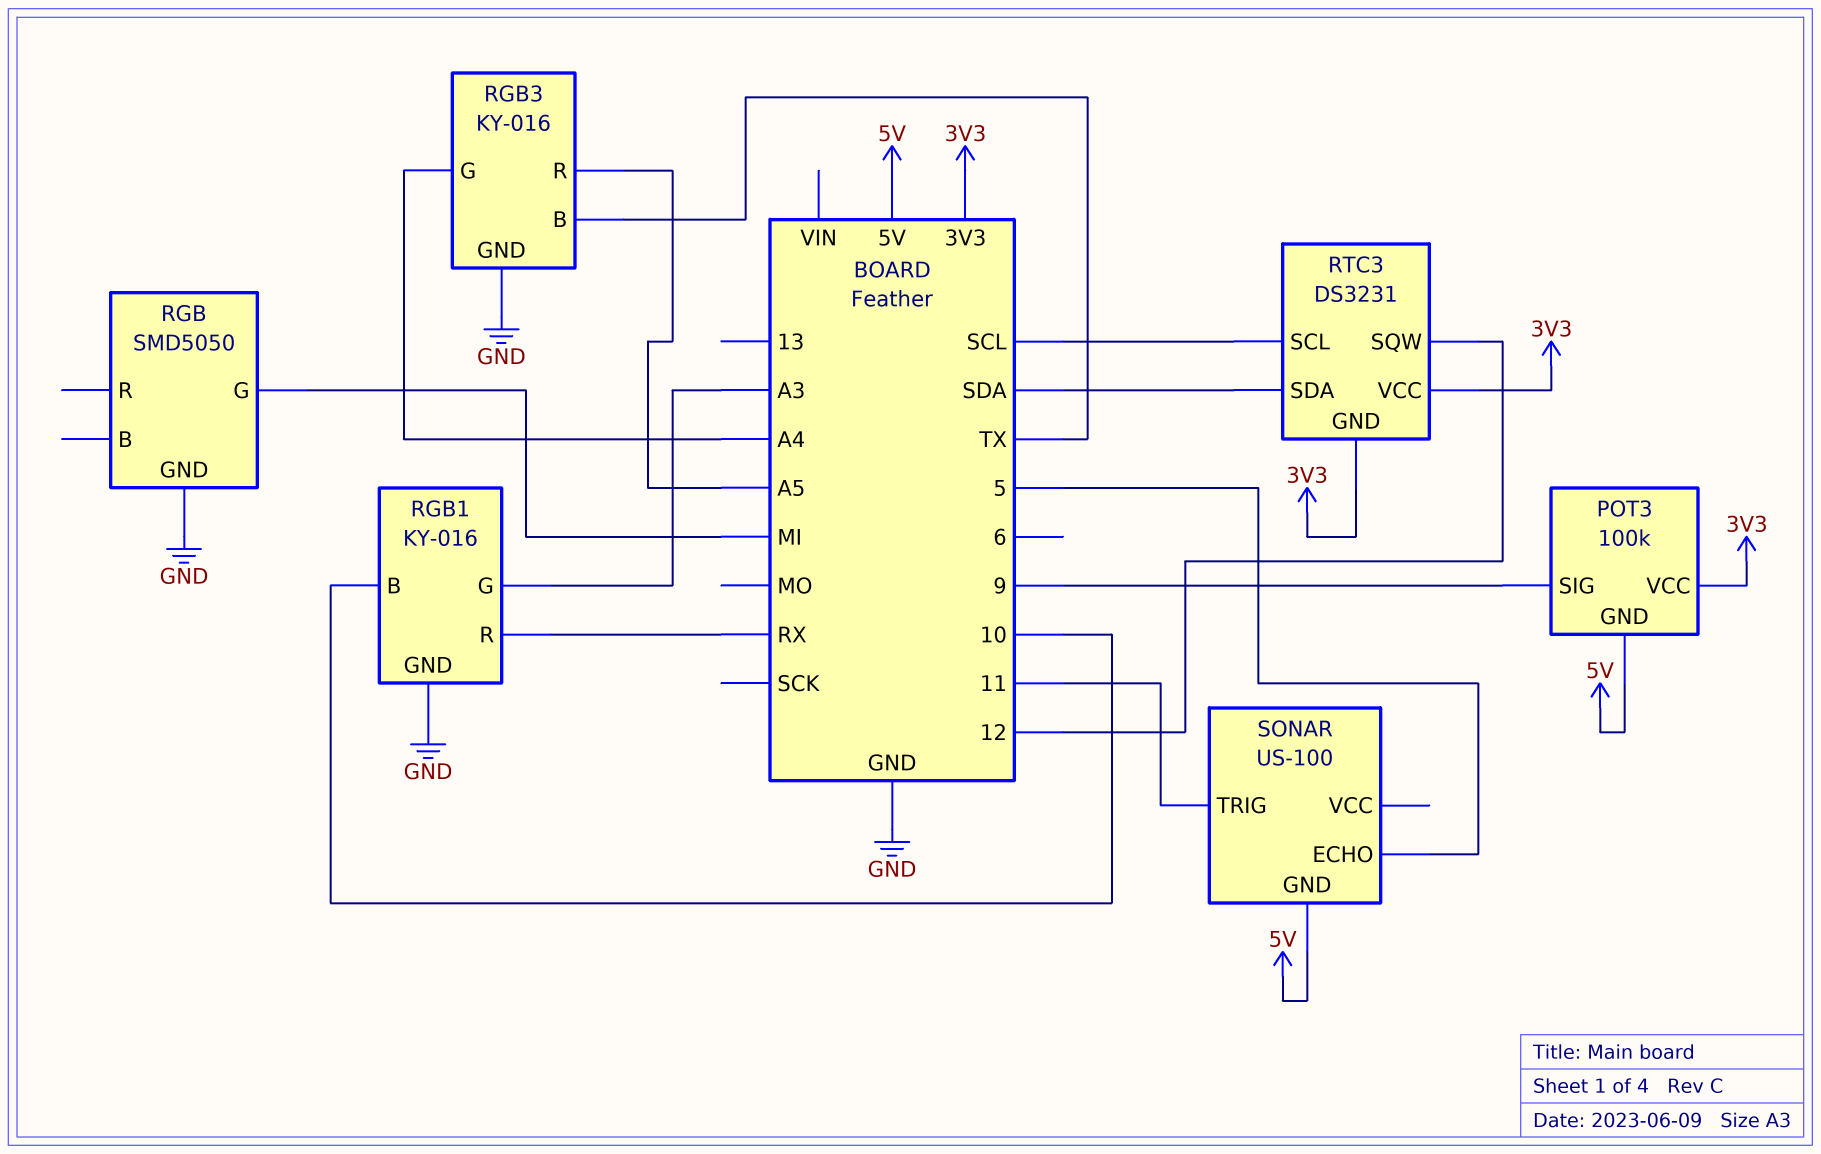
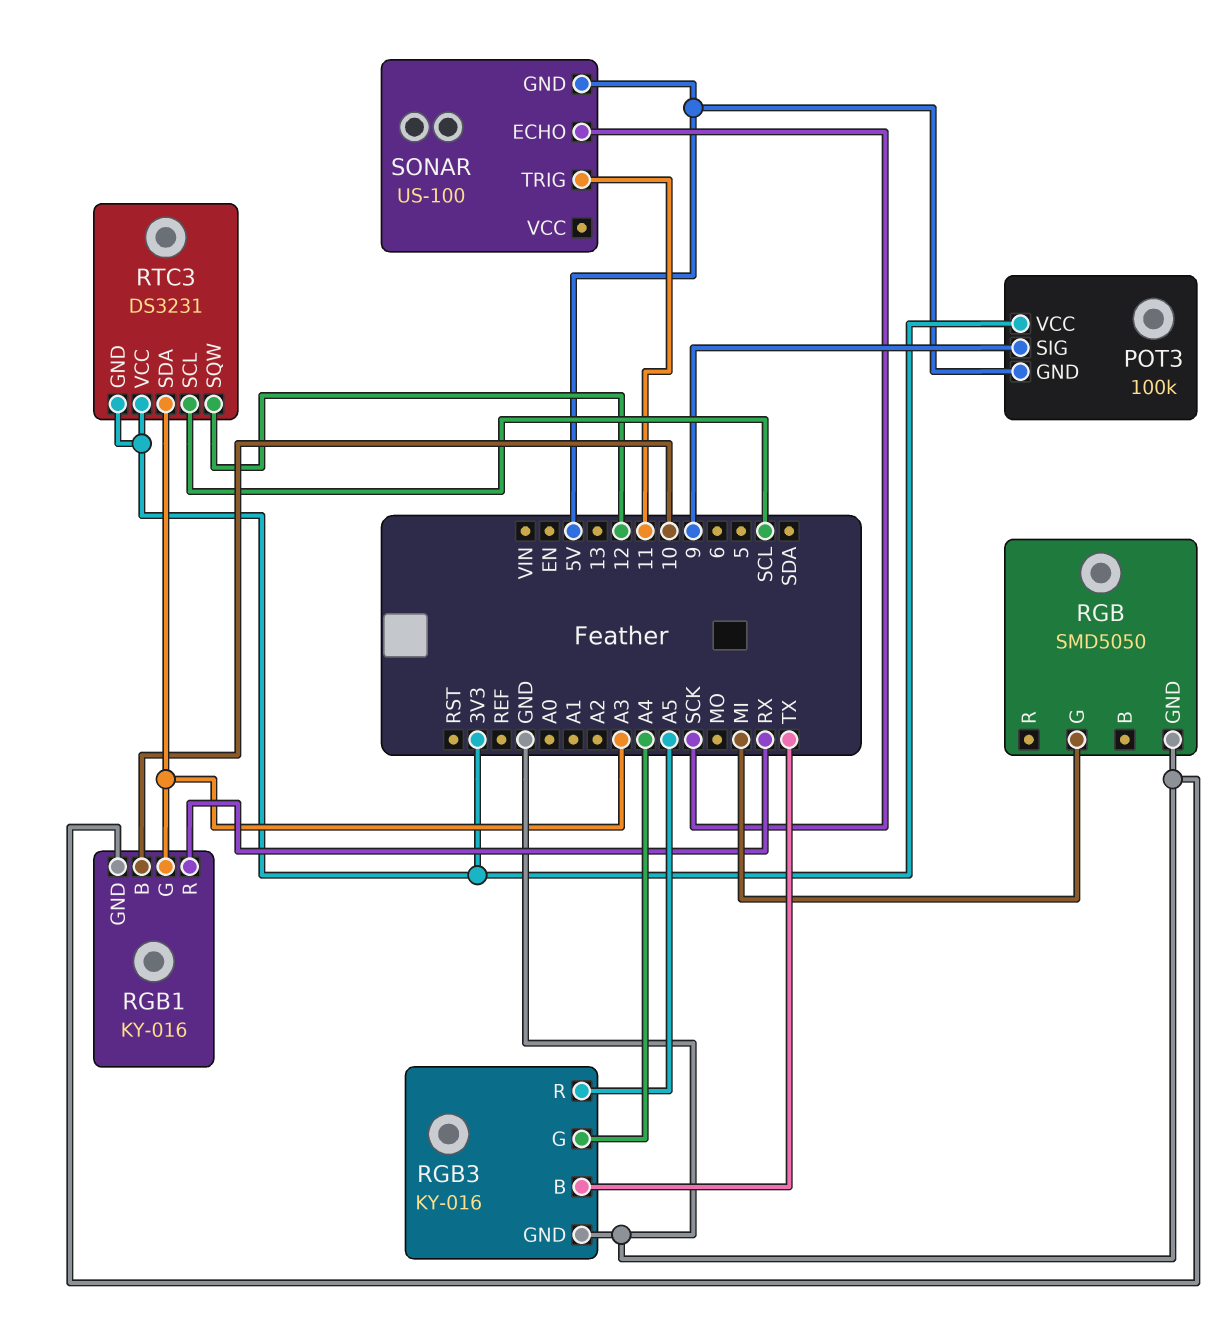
RTC3 pin SDA: SDA -> A3
SONAR pin ECHO: 5 -> SCK

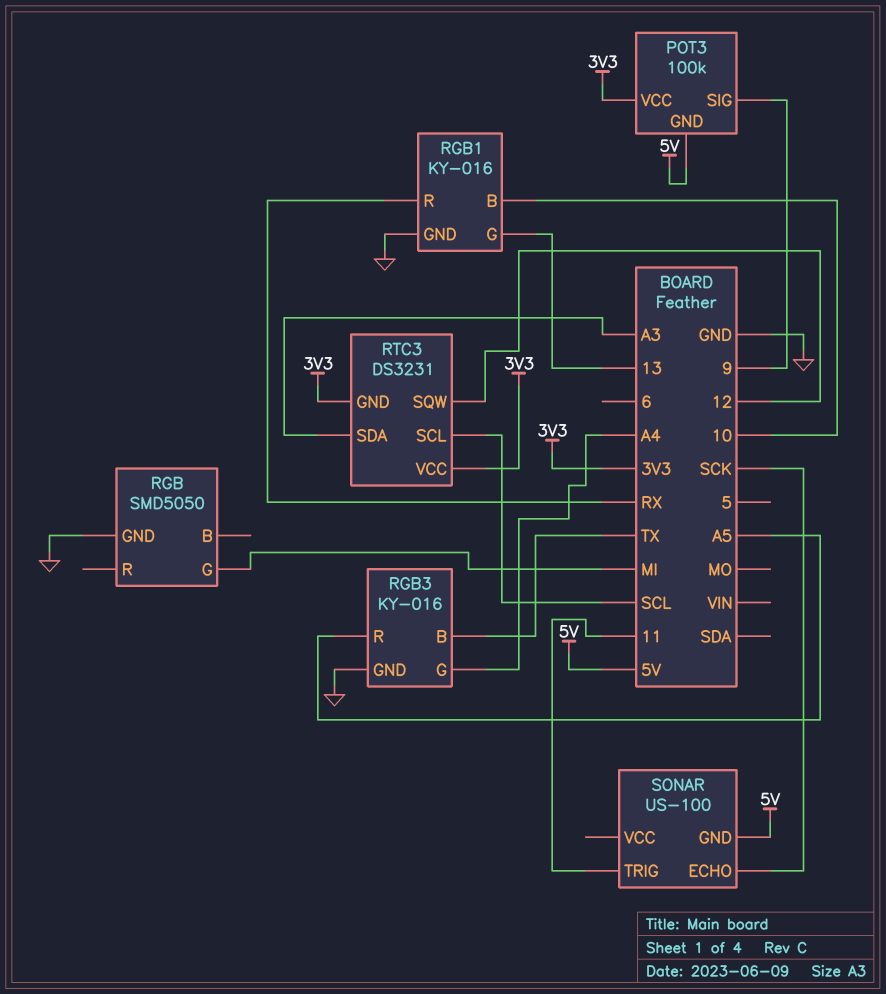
RGB1 pin G: A3 -> 13

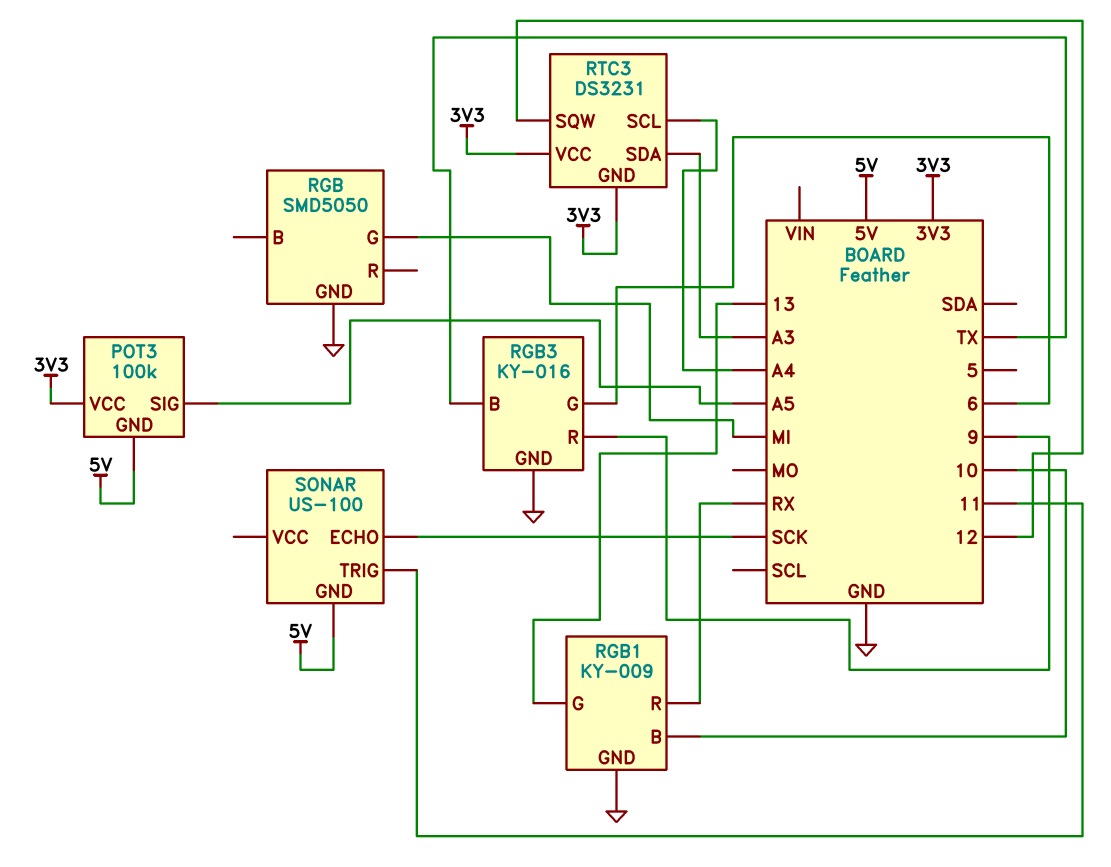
POT3 pin SIG: 9 -> A5
RGB1: KY-016 -> KY-009
RGB3 pin G: A4 -> 6
RGB3 pin R: A5 -> 9
RTC3 pin SCL: SCL -> A4

